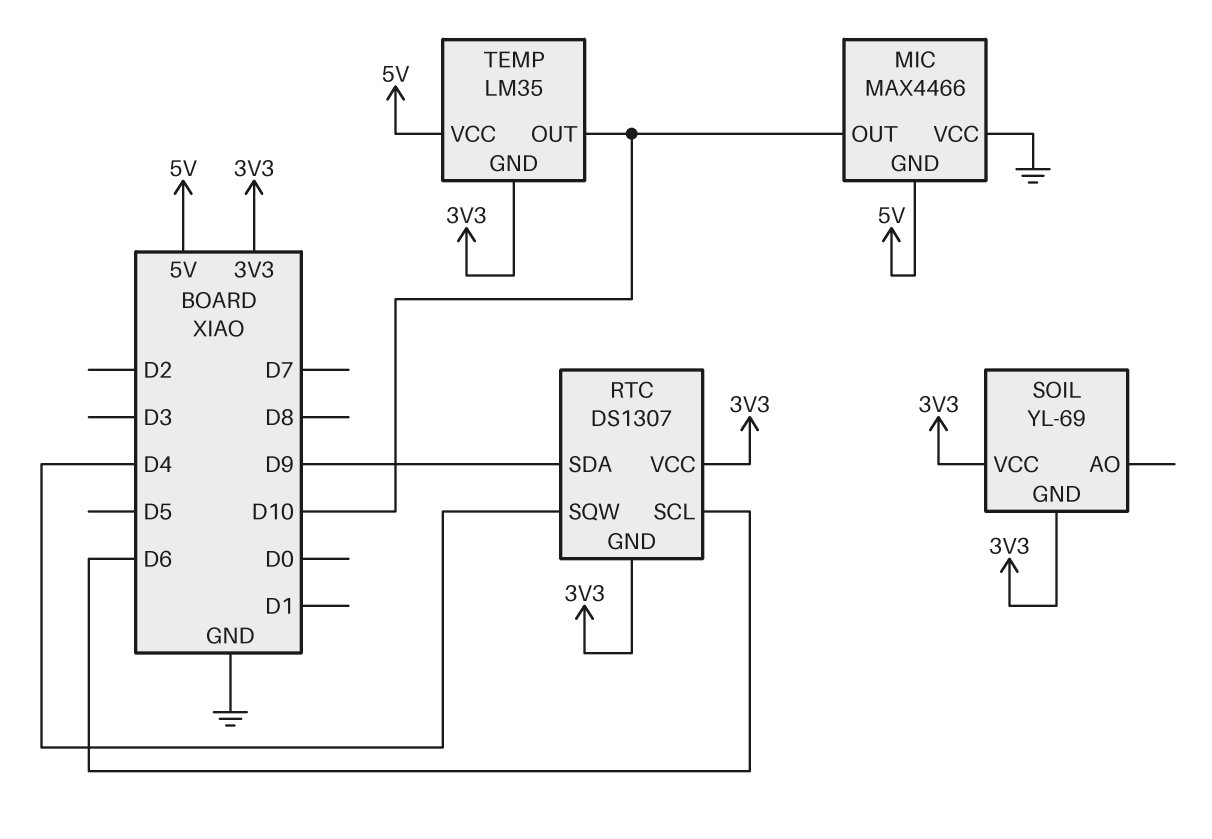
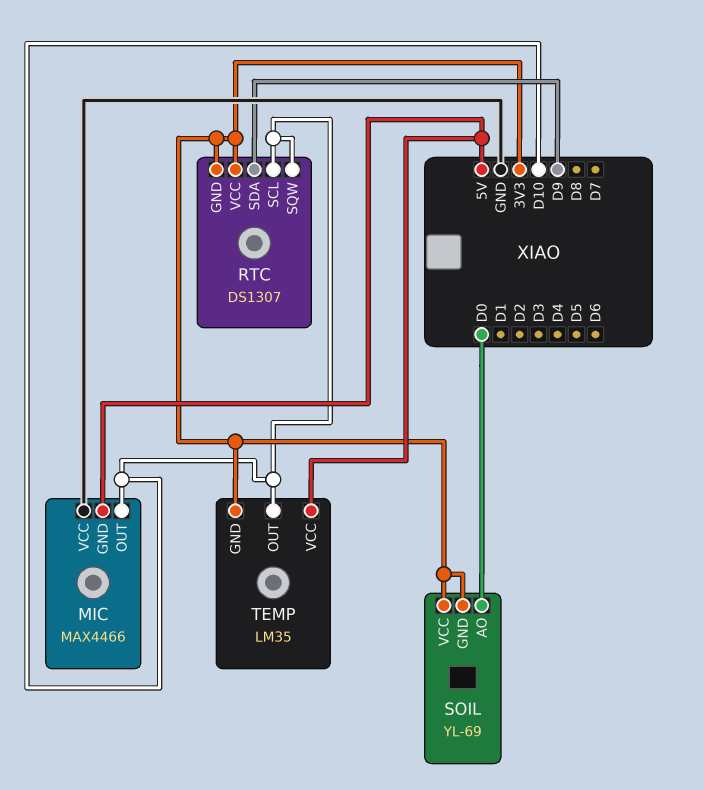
RTC pin SCL: D6 -> D10
RTC pin SQW: D4 -> D10
SOIL pin AO: none -> D0

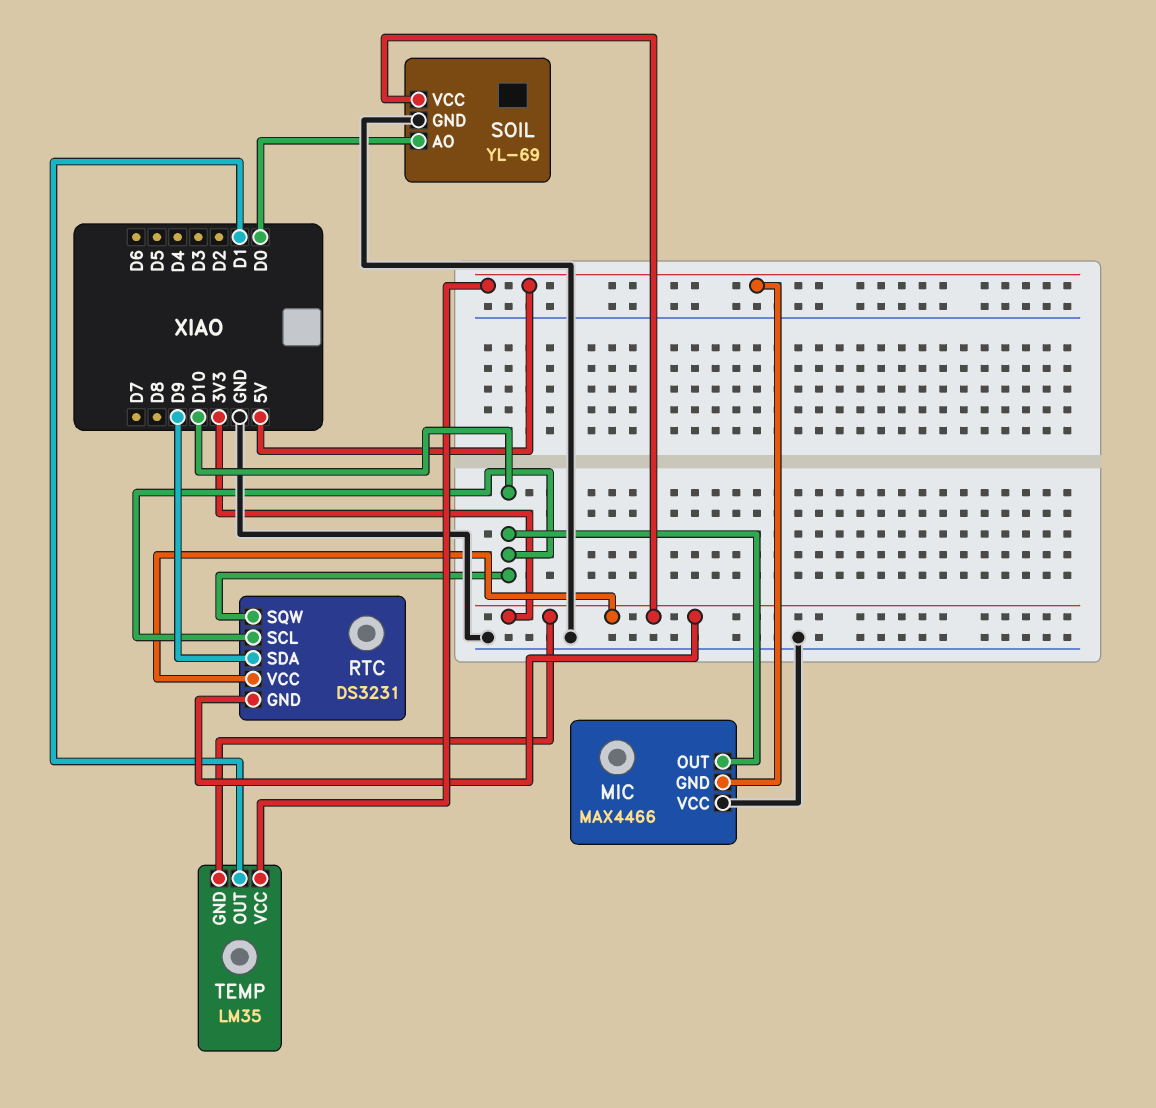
RTC: DS1307 -> DS3231
SOIL pin GND: 3V3 -> GND
TEMP pin OUT: D10 -> D1

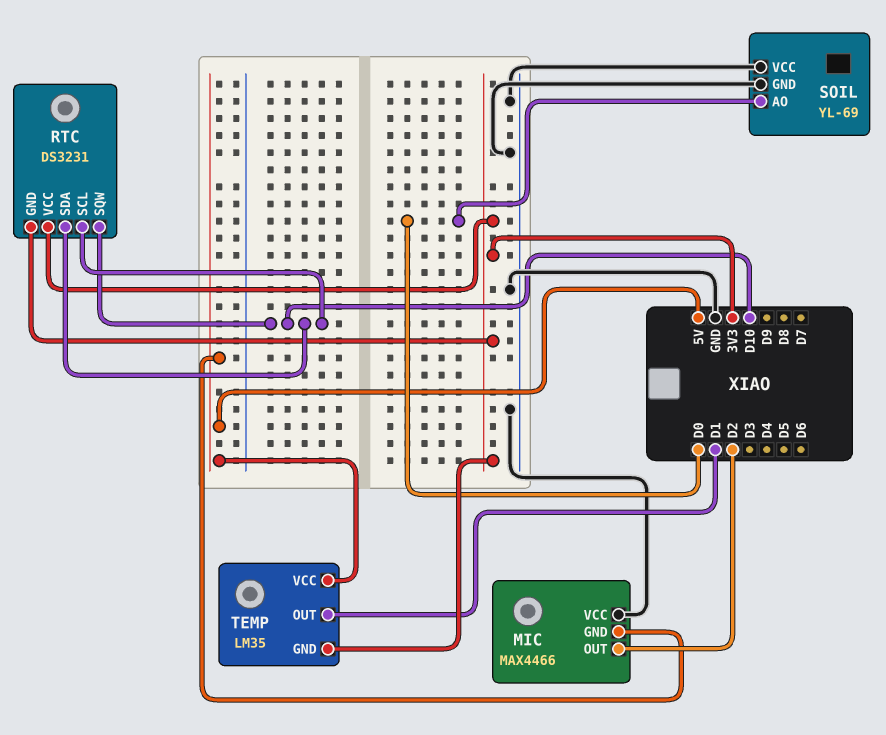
MIC pin OUT: D10 -> D2
RTC pin SDA: D9 -> D10
SOIL pin VCC: 3V3 -> GND

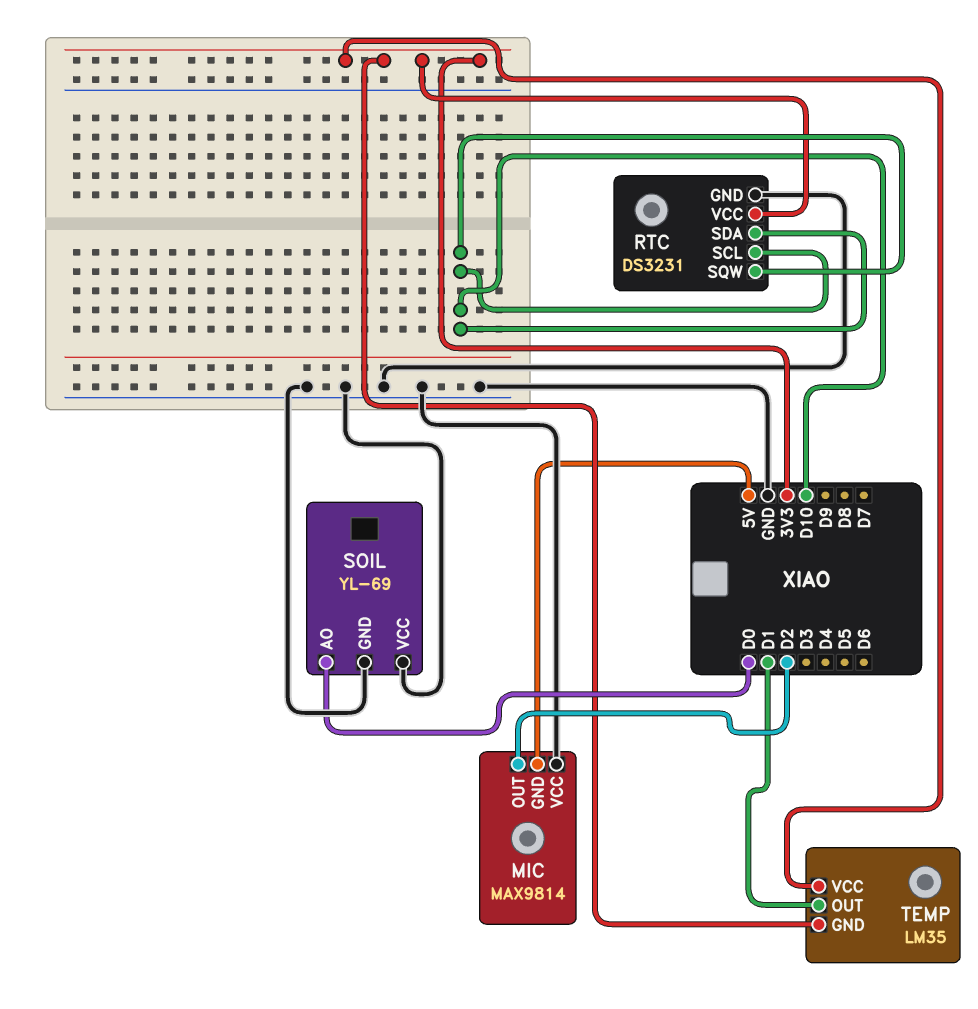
MIC: MAX4466 -> MAX9814
RTC pin GND: 3V3 -> GND
TEMP pin VCC: 5V -> 3V3

